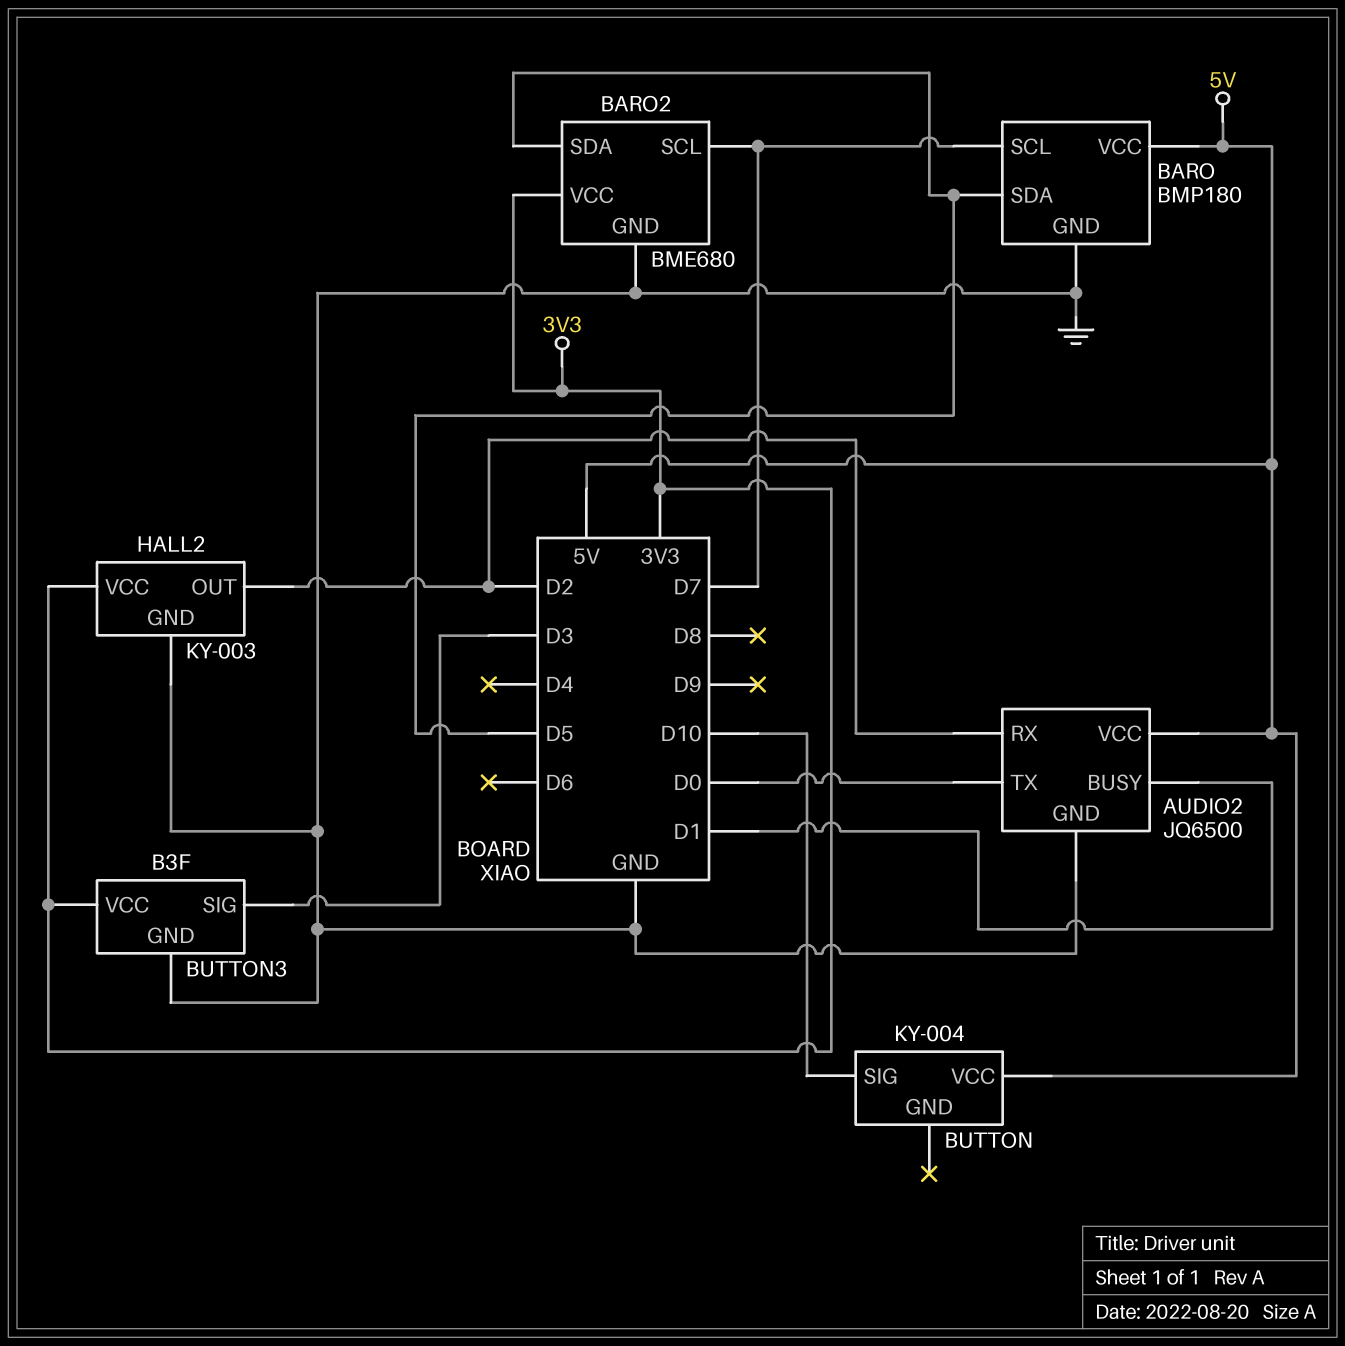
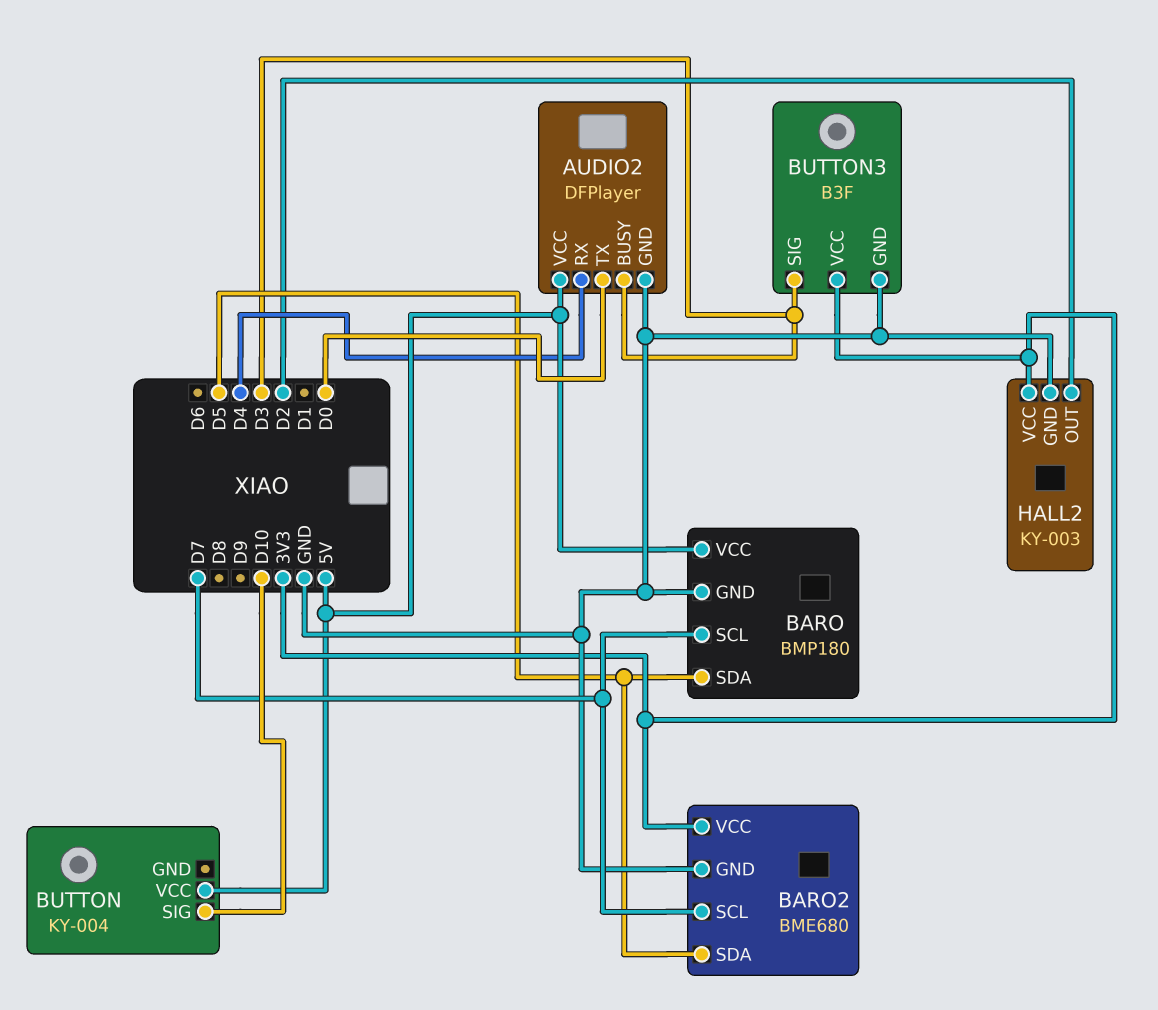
AUDIO2: JQ6500 -> DFPlayer
AUDIO2 pin BUSY: D1 -> D3
AUDIO2 pin RX: D2 -> D4

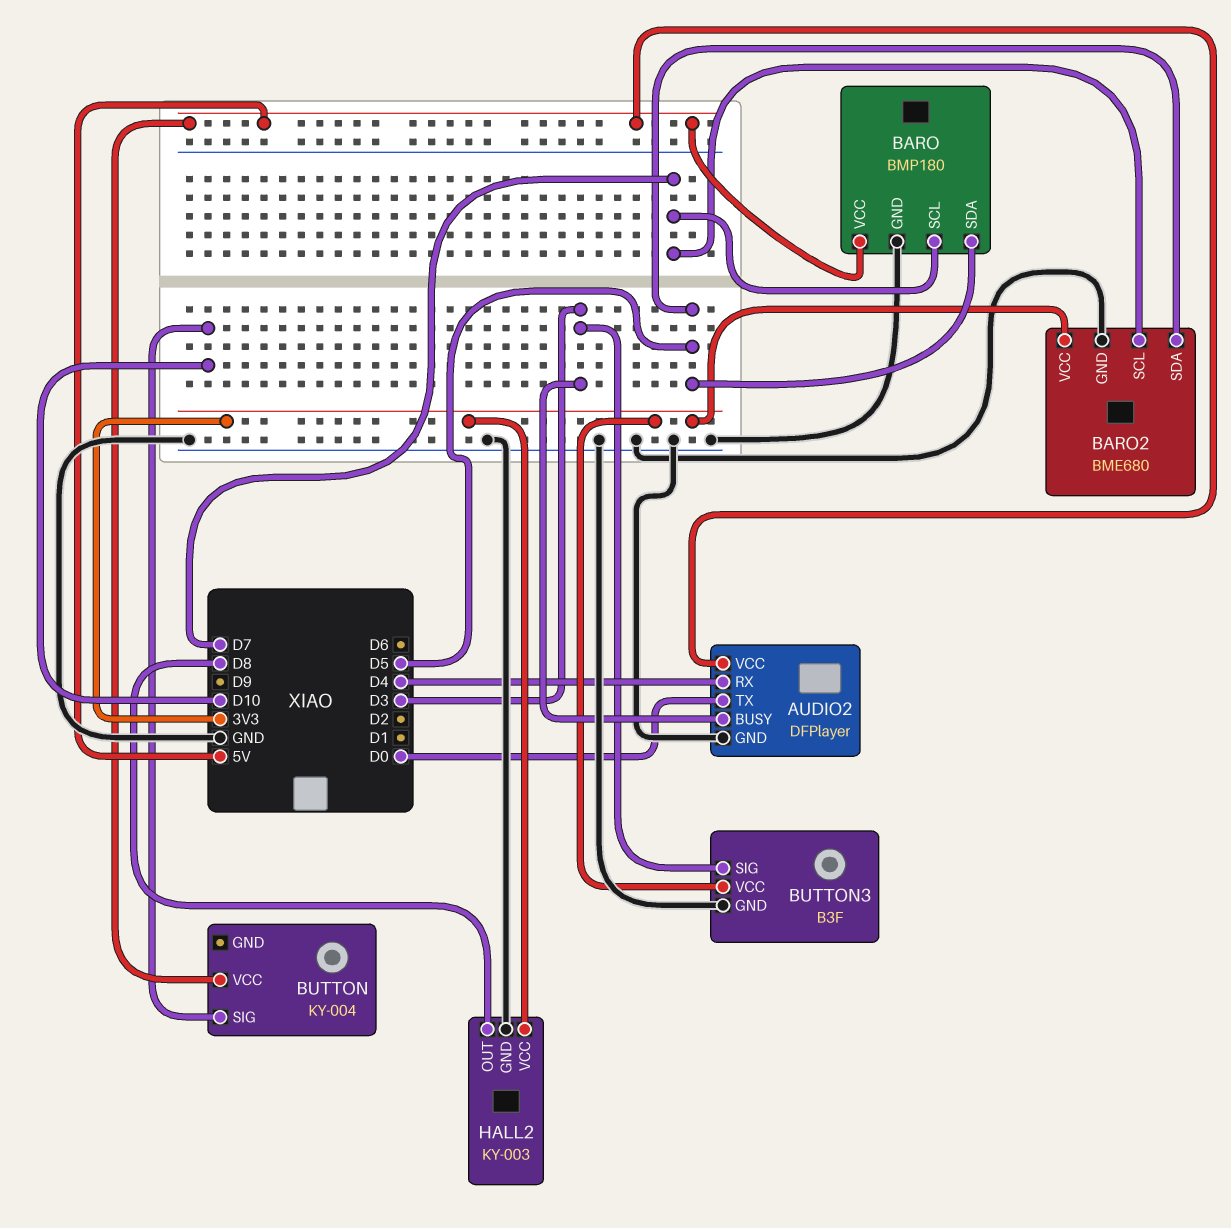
HALL2 pin OUT: D2 -> D8

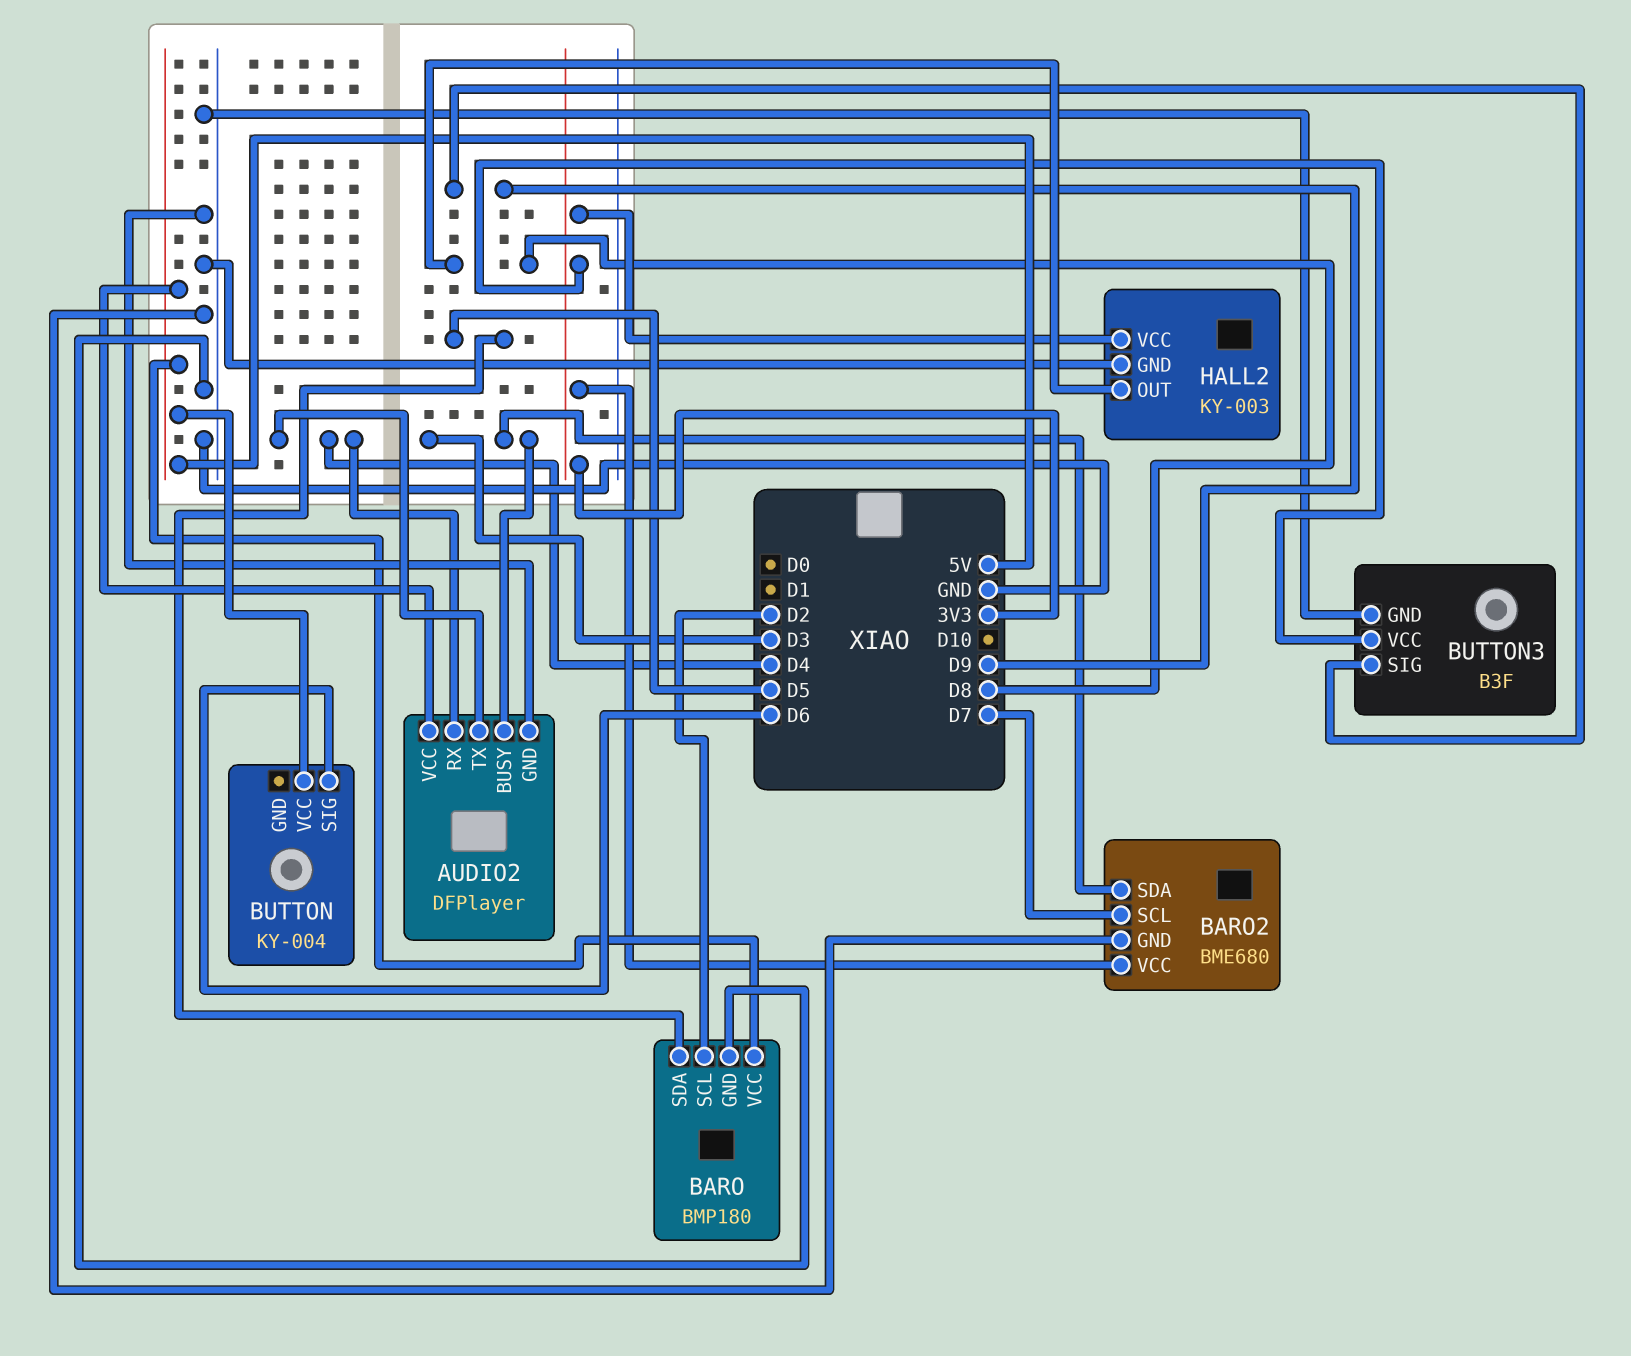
AUDIO2 pin TX: D0 -> D4
BARO pin SCL: D7 -> D2
BARO2 pin SDA: D5 -> D3
BUTTON pin SIG: D10 -> D6
BUTTON3 pin SIG: D3 -> D9

